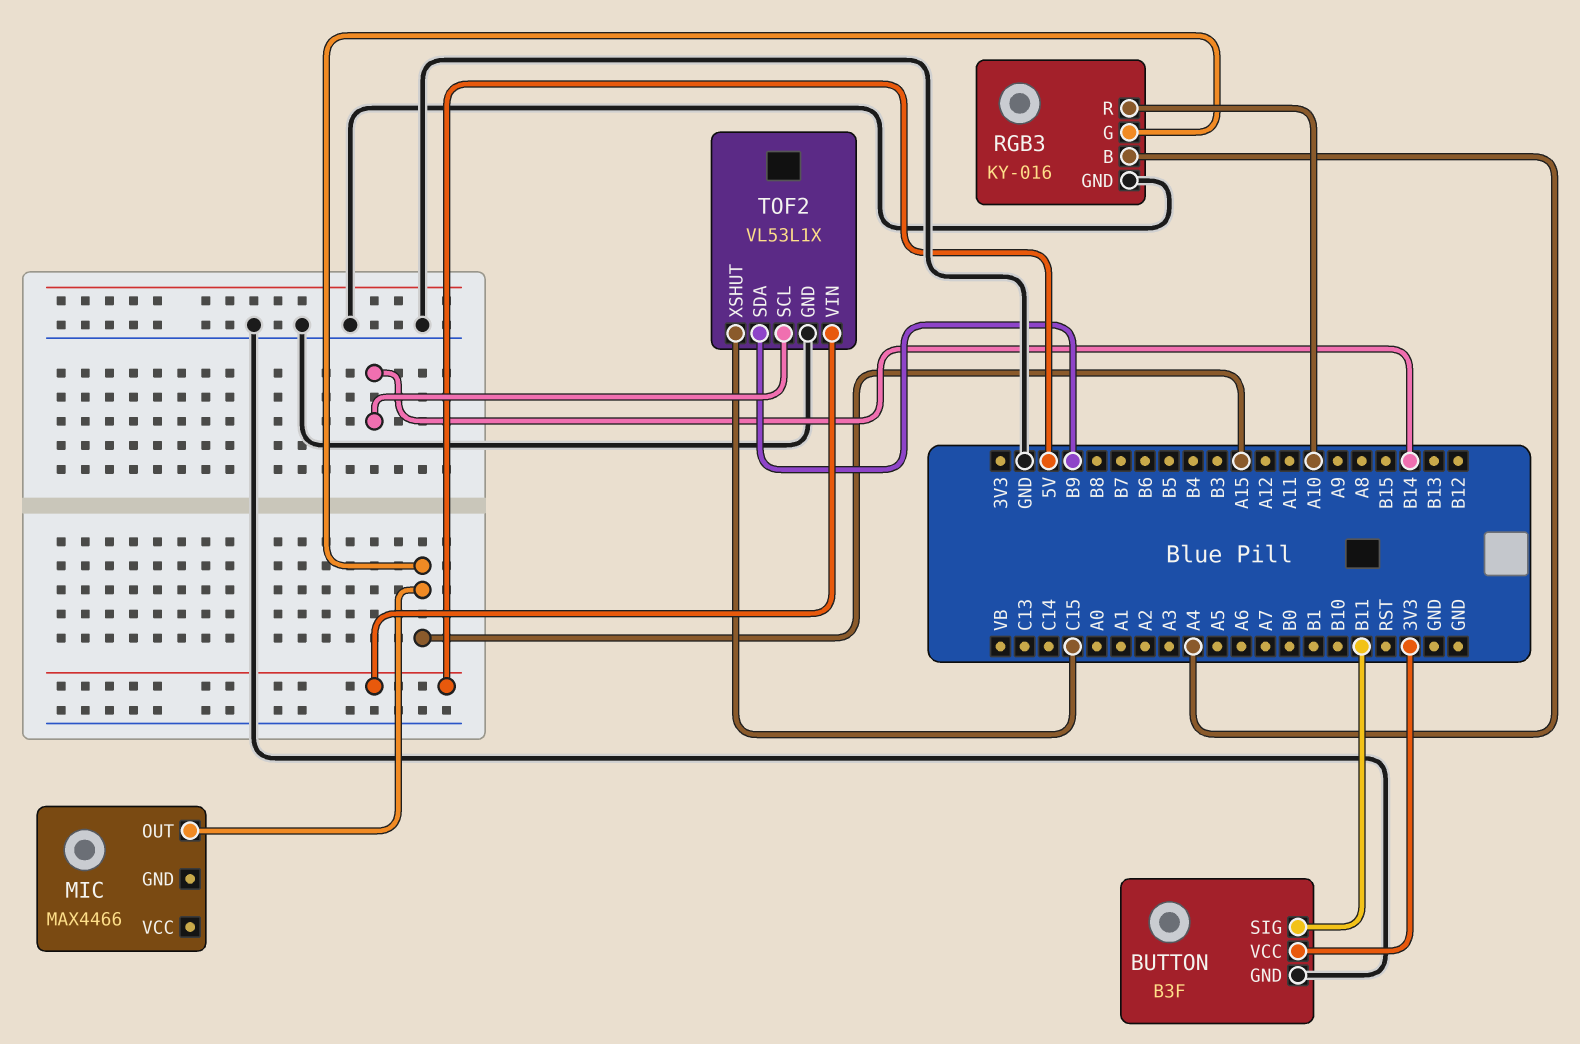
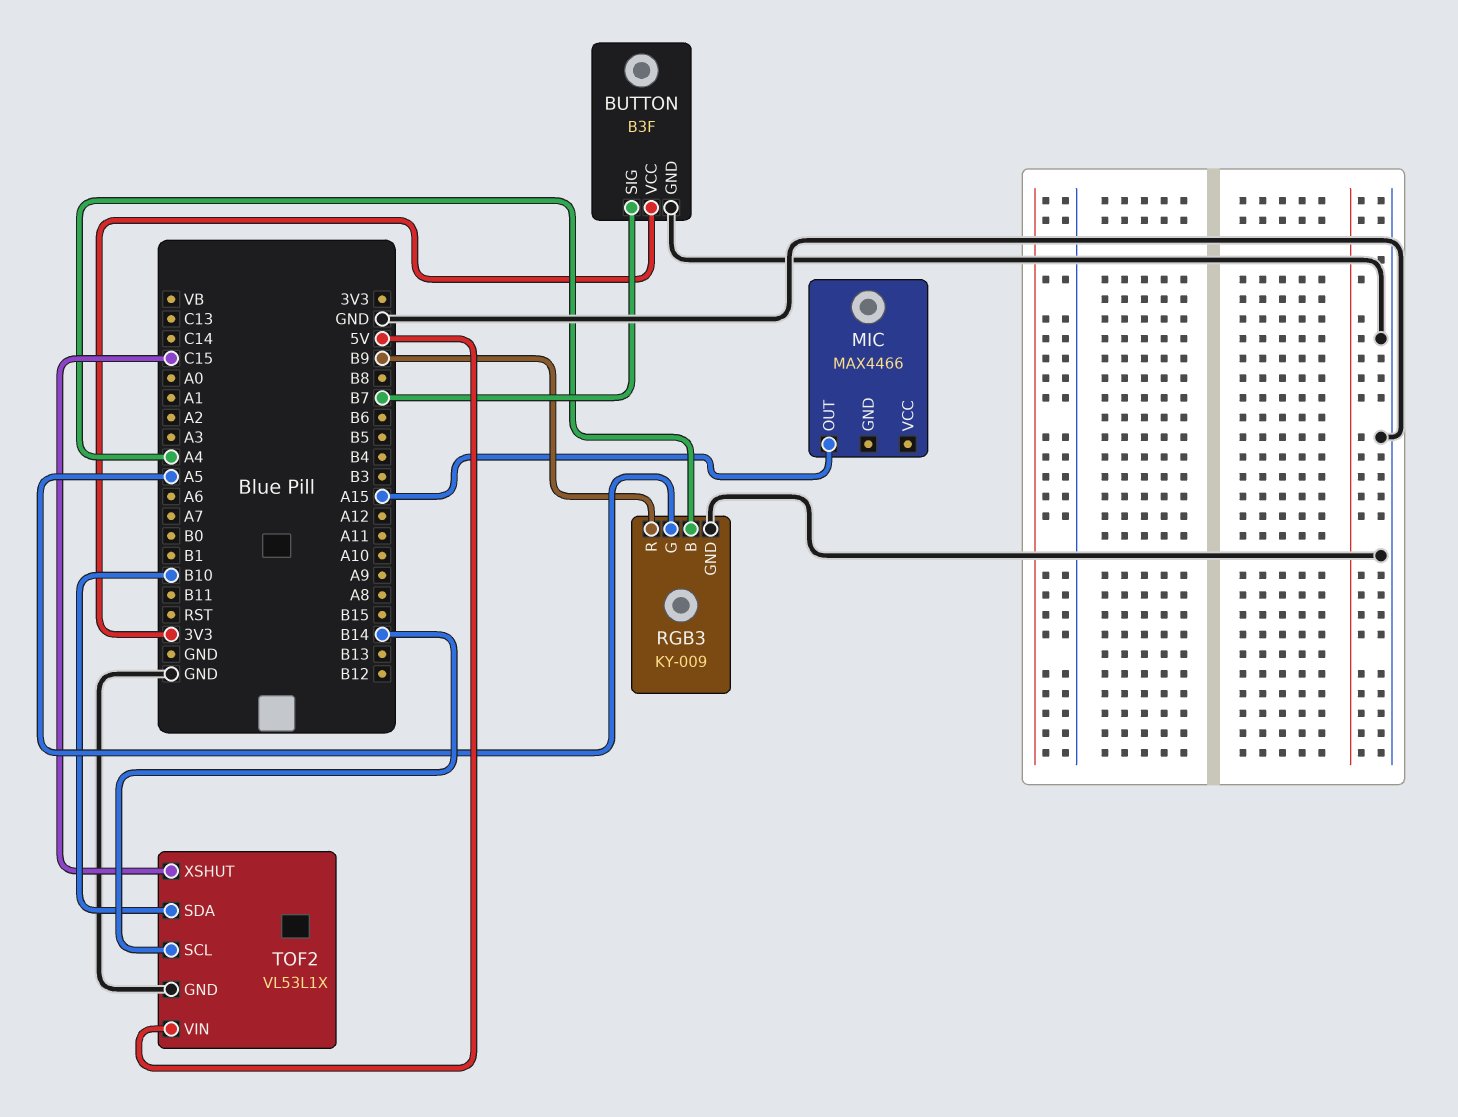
BUTTON pin SIG: B11 -> B7
RGB3: KY-016 -> KY-009
RGB3 pin G: A15 -> A5
RGB3 pin R: A10 -> B9
TOF2 pin SDA: B9 -> B10

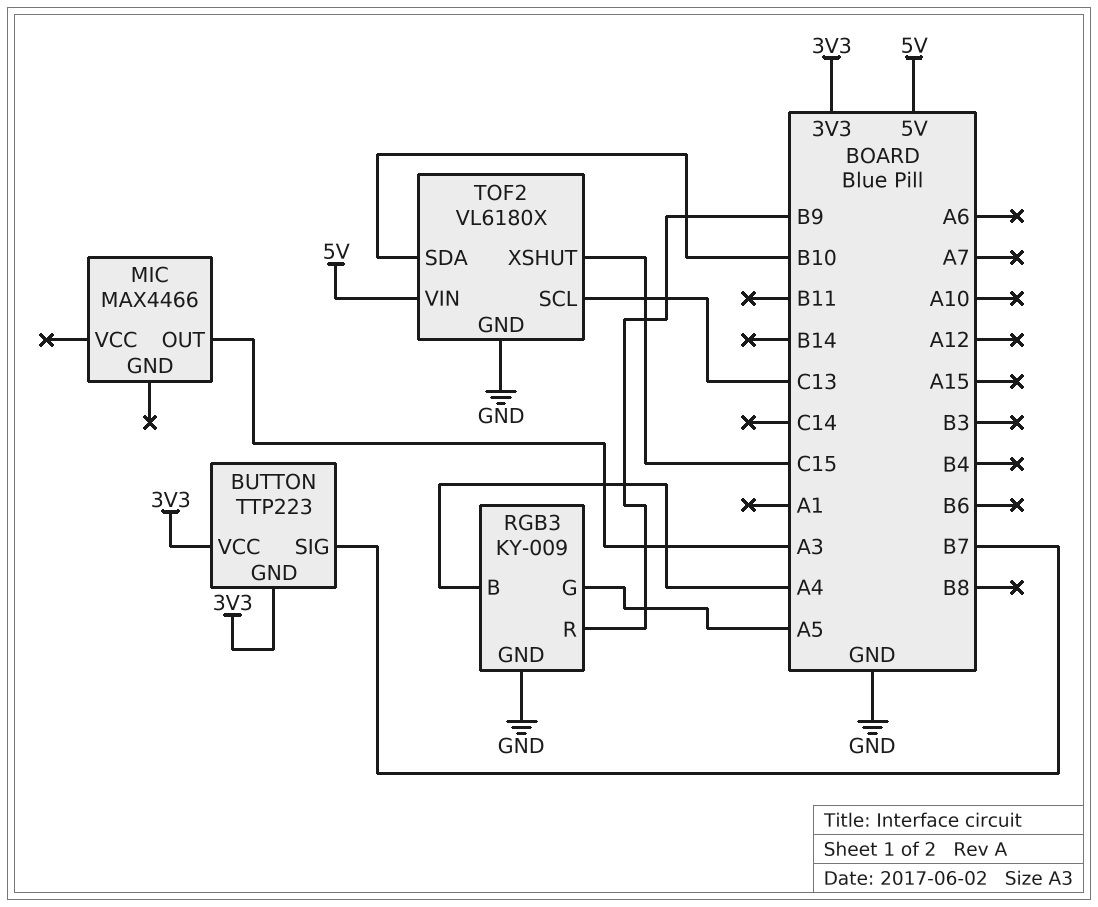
BUTTON: B3F -> TTP223
BUTTON pin GND: GND -> 3V3
MIC pin OUT: A15 -> A3
TOF2: VL53L1X -> VL6180X
TOF2 pin SCL: B14 -> C13

